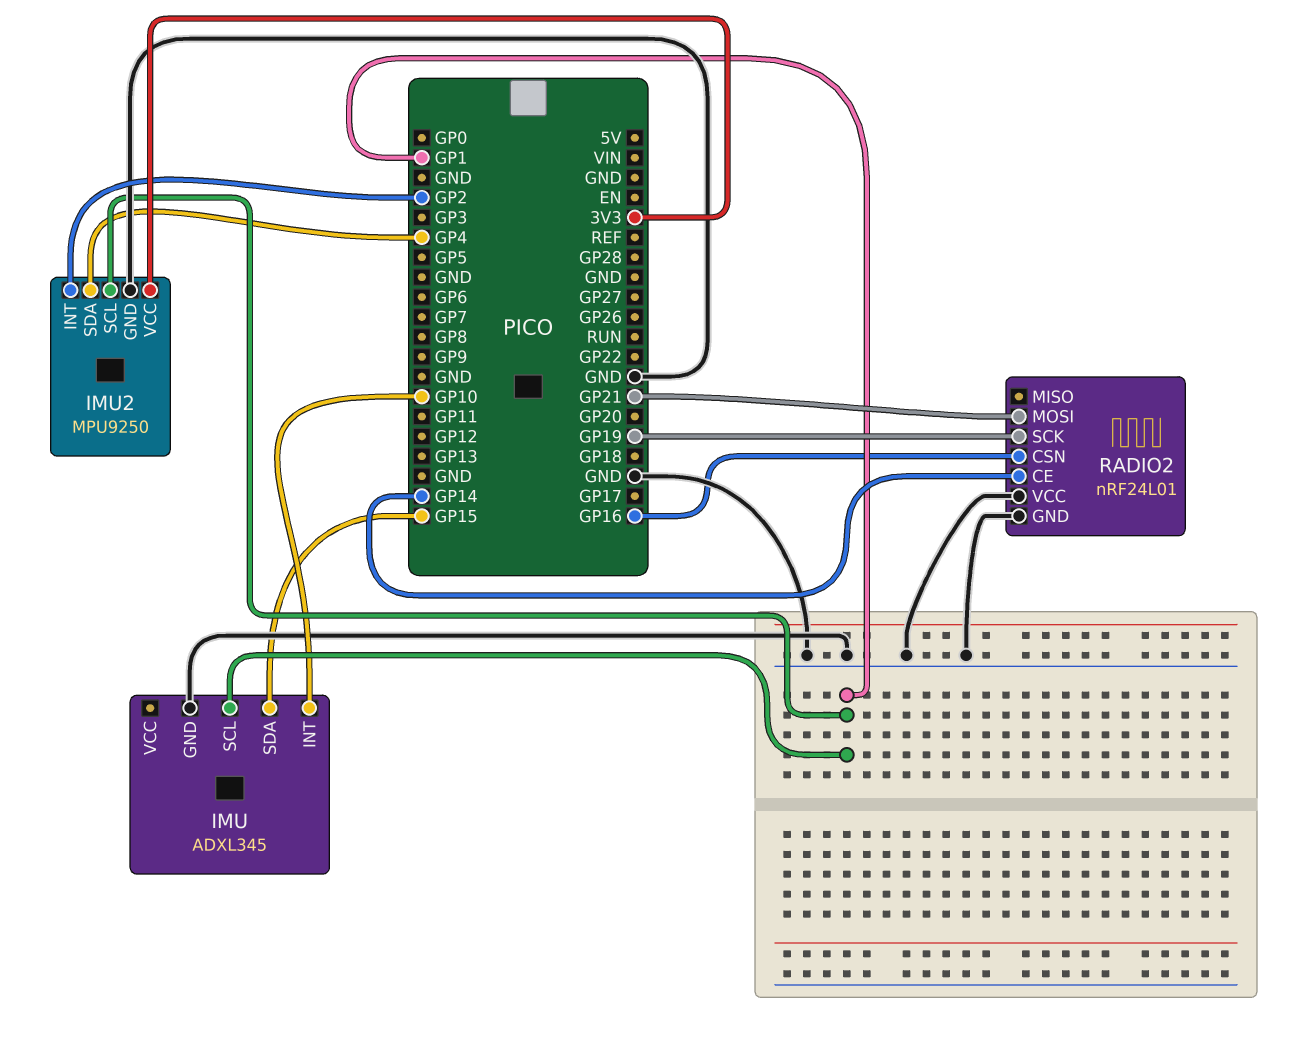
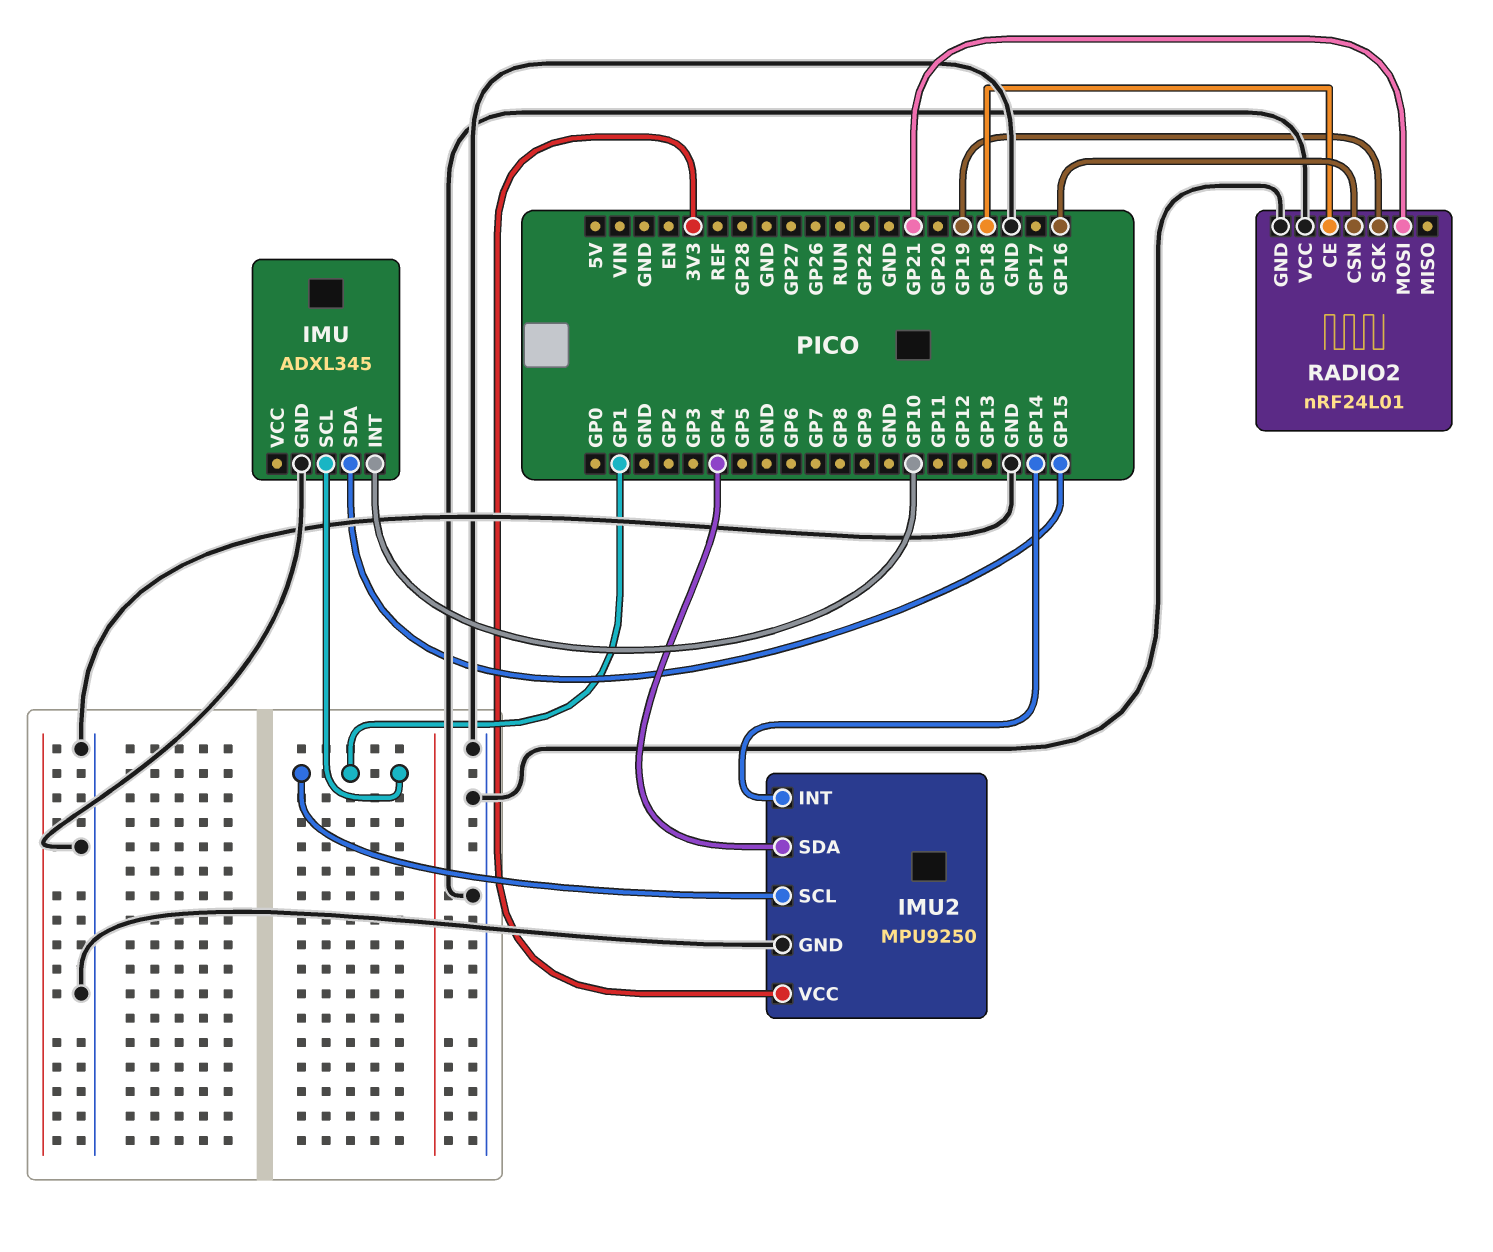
IMU2 pin INT: GP2 -> GP14
RADIO2 pin CE: GP14 -> GP18

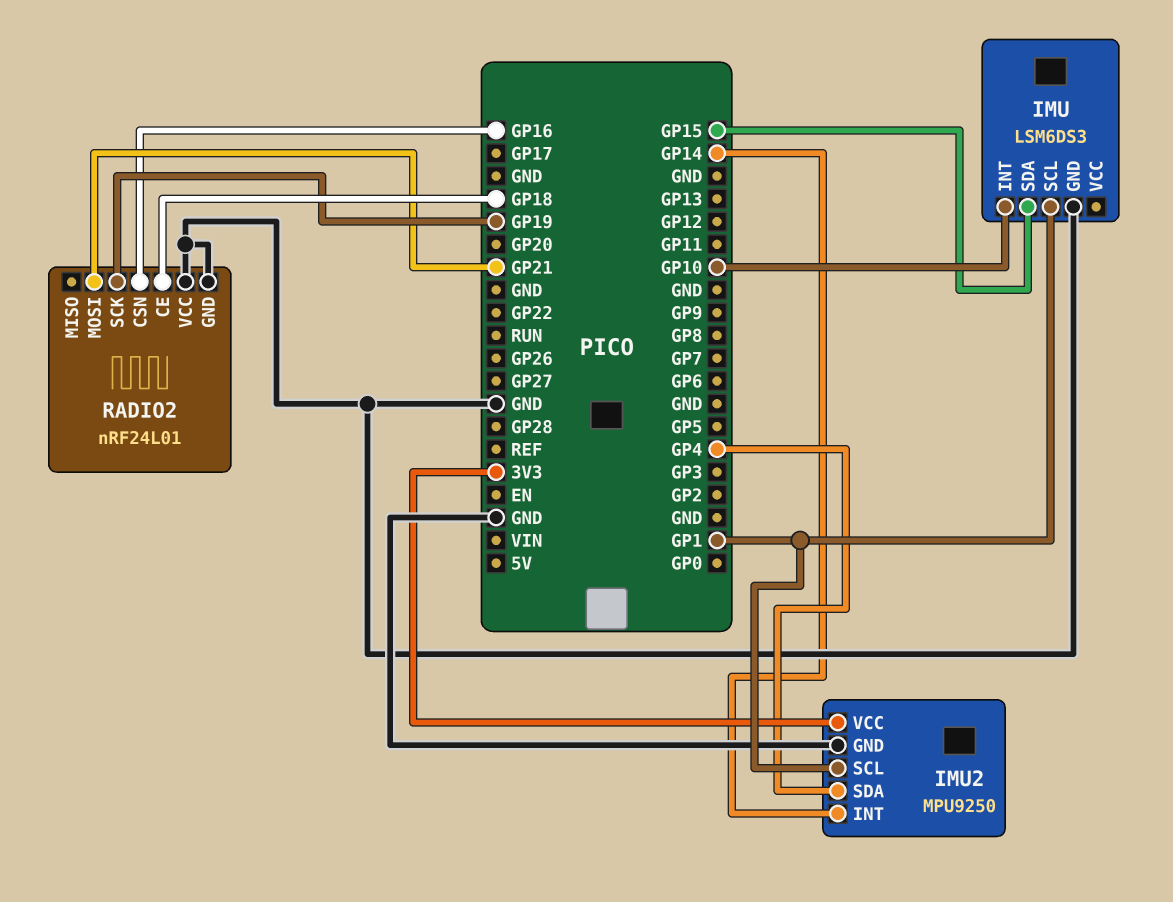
IMU: ADXL345 -> LSM6DS3

